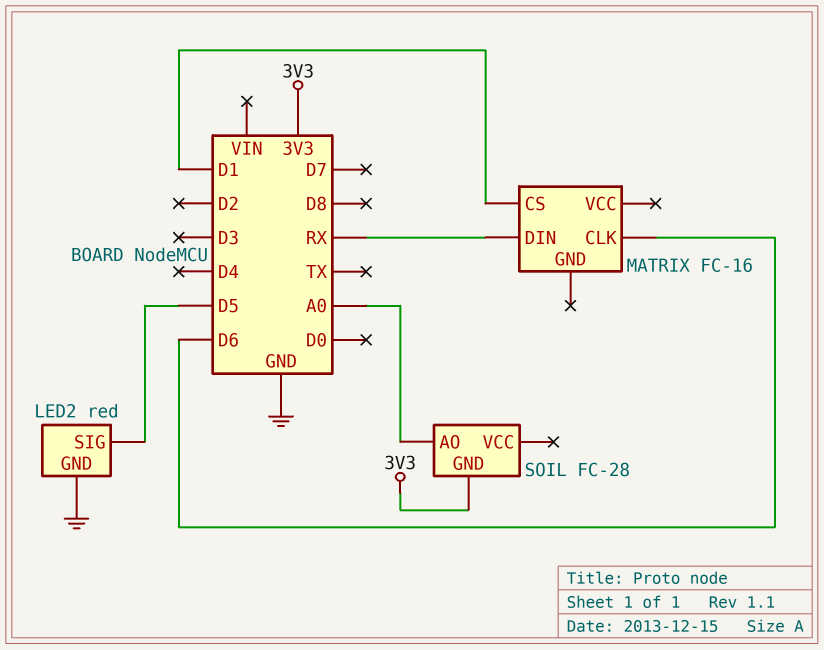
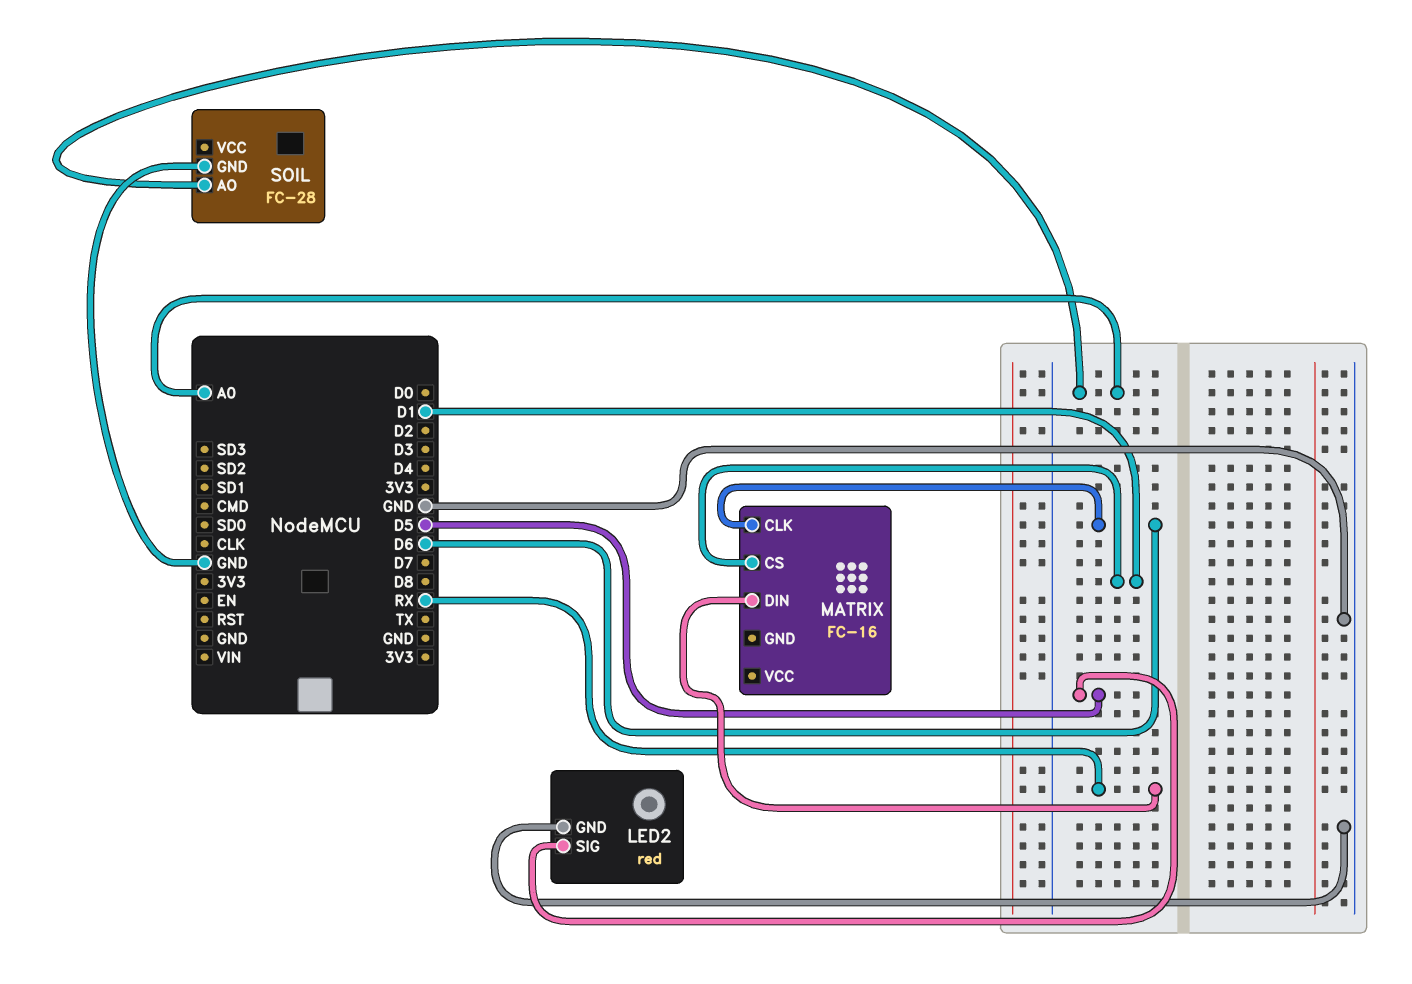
SOIL pin GND: 3V3 -> GND

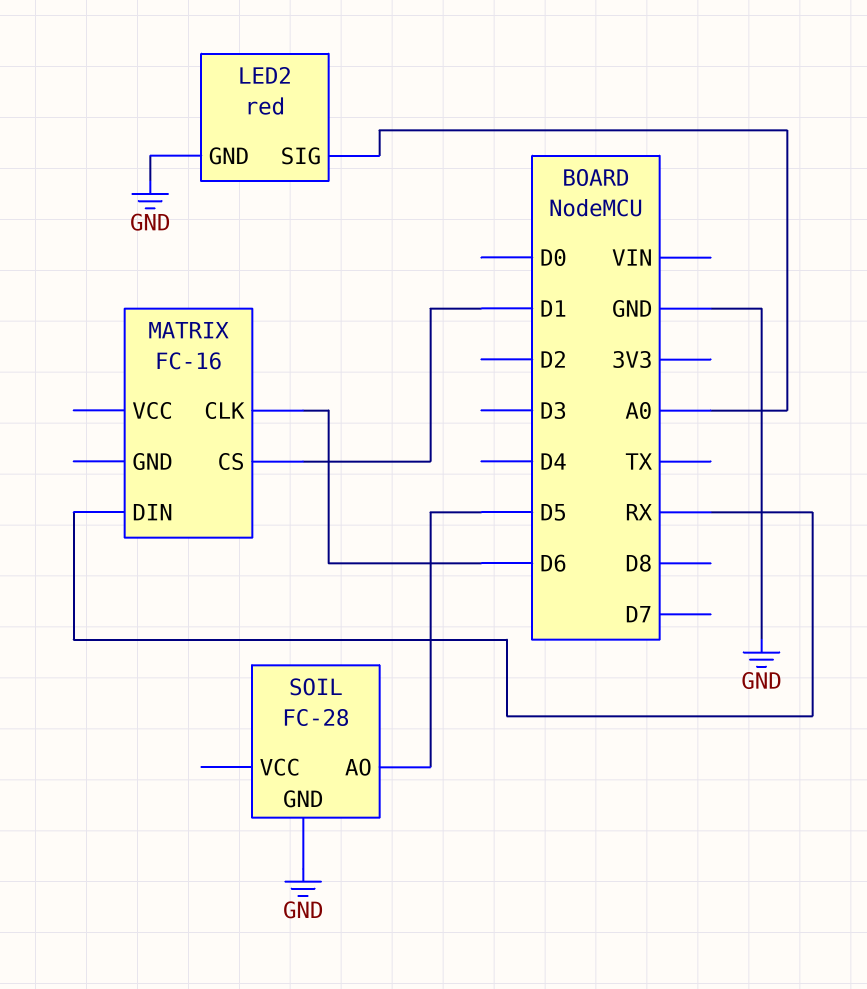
LED2 pin SIG: D5 -> A0
SOIL pin AO: A0 -> D5

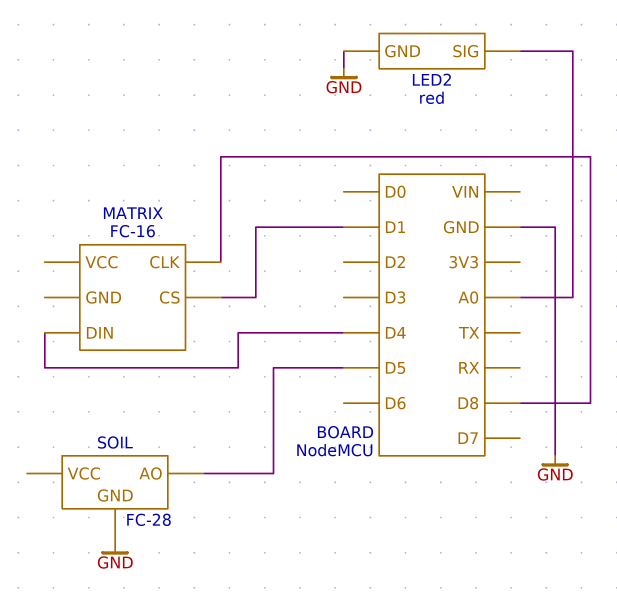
MATRIX pin CLK: D6 -> D8
MATRIX pin DIN: RX -> D4

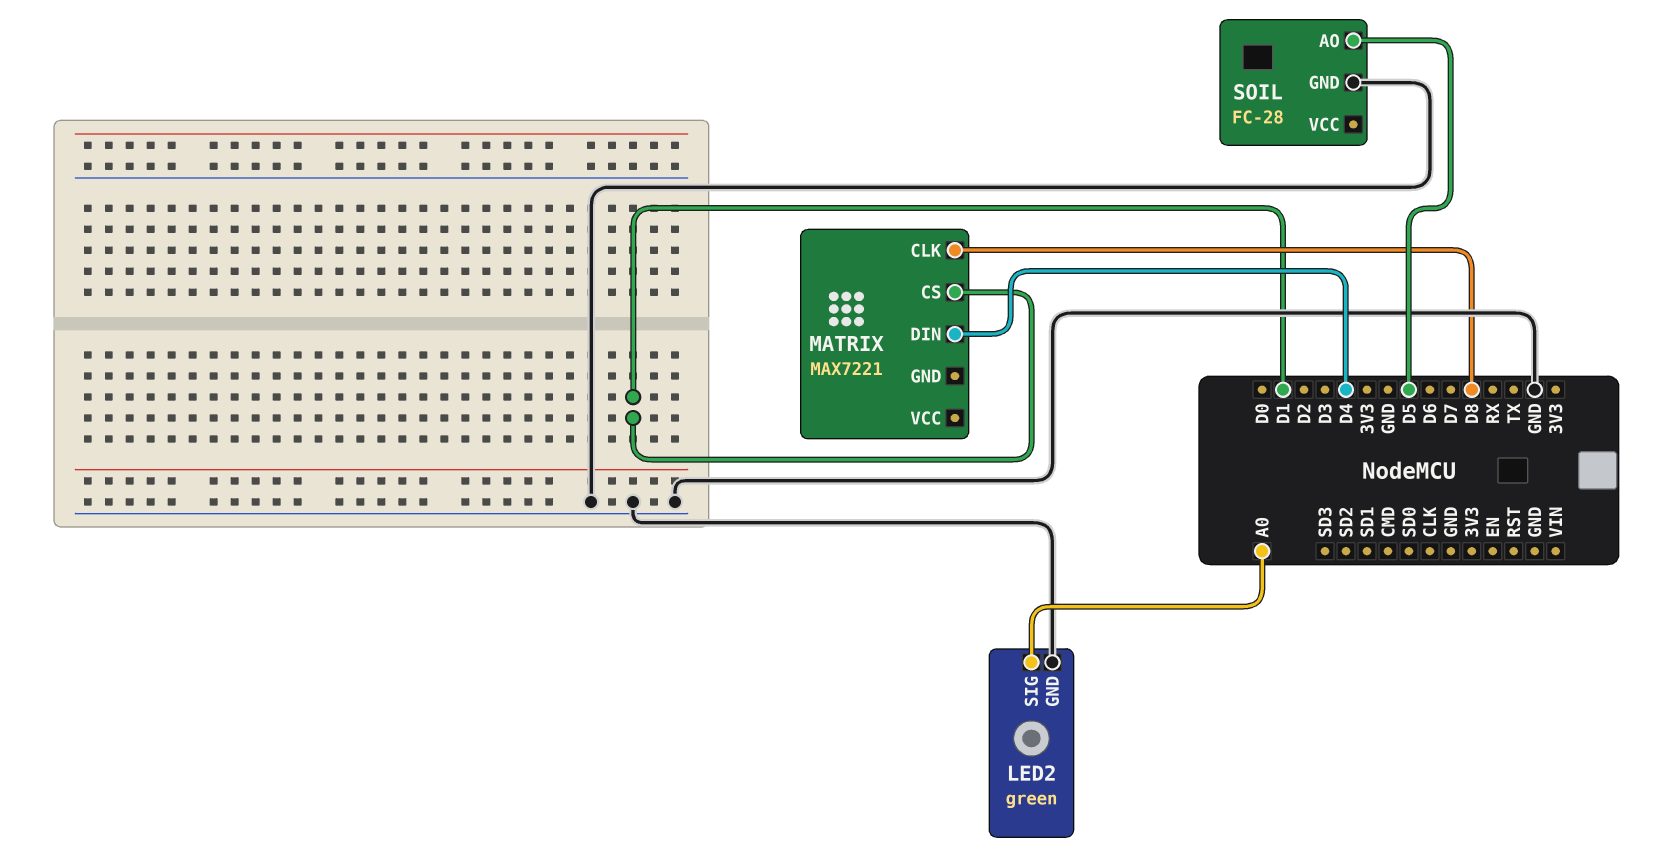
LED2: red -> green
MATRIX: FC-16 -> MAX7221

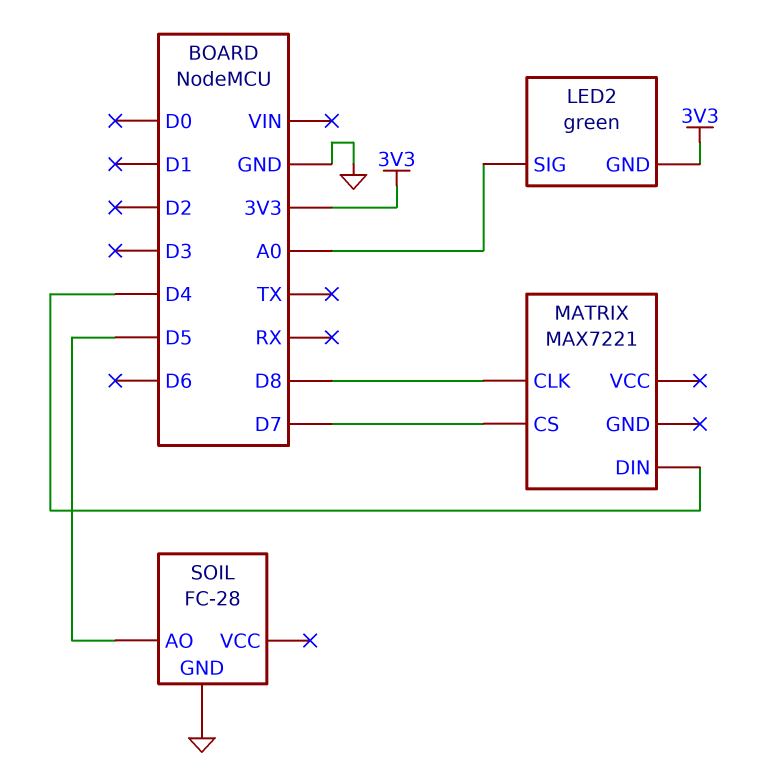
LED2 pin GND: GND -> 3V3
MATRIX pin CS: D1 -> D7

